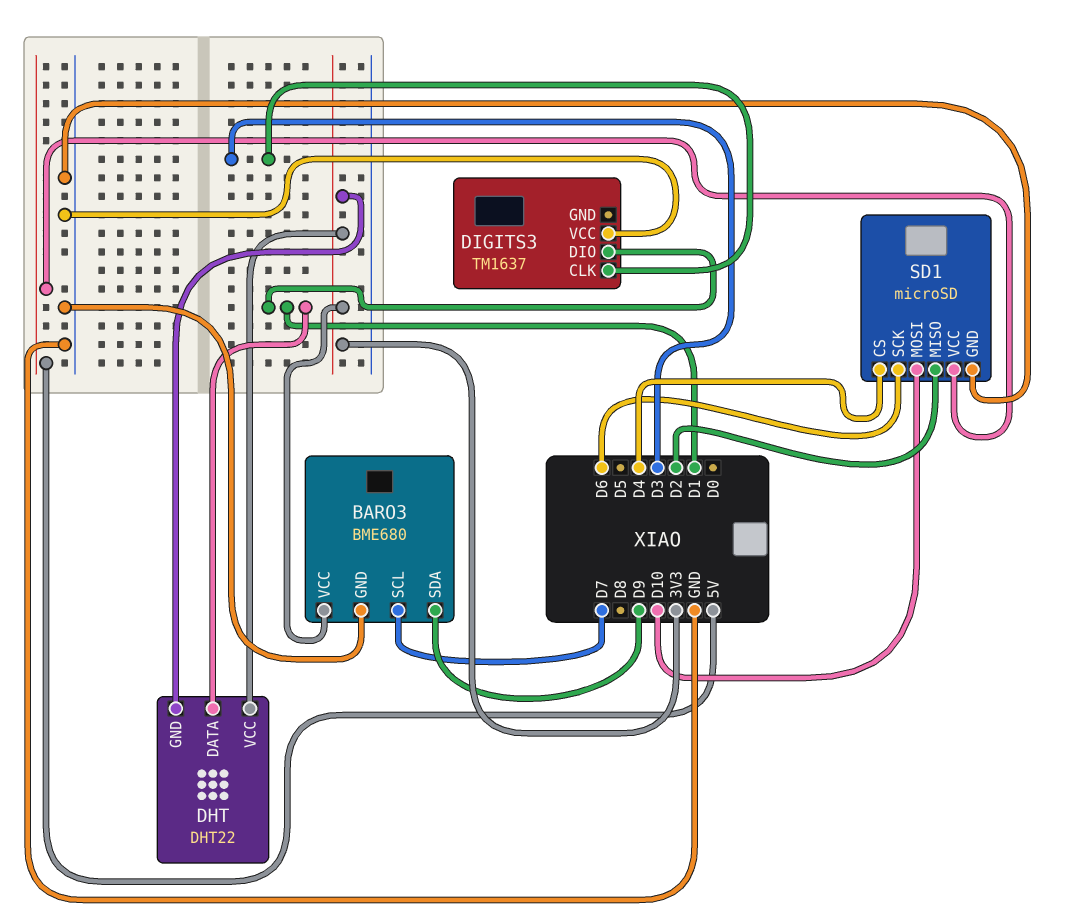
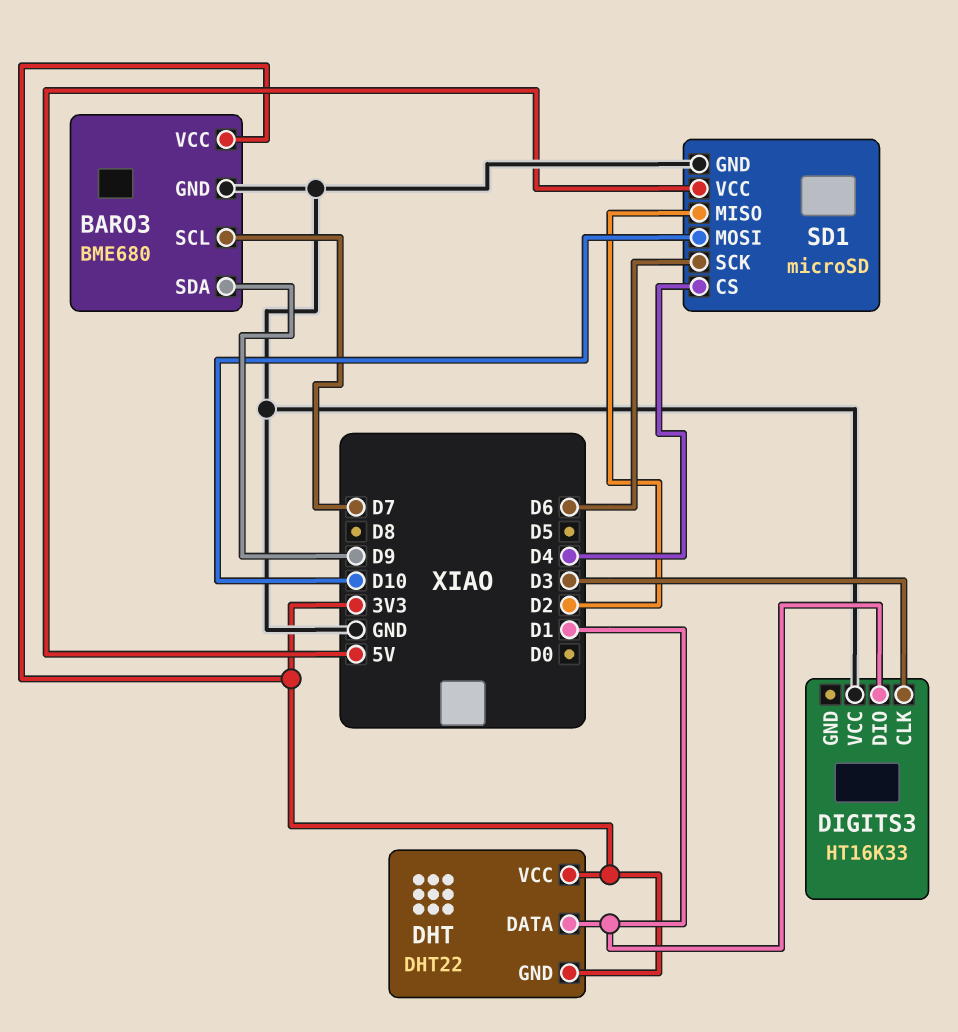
DIGITS3: TM1637 -> HT16K33

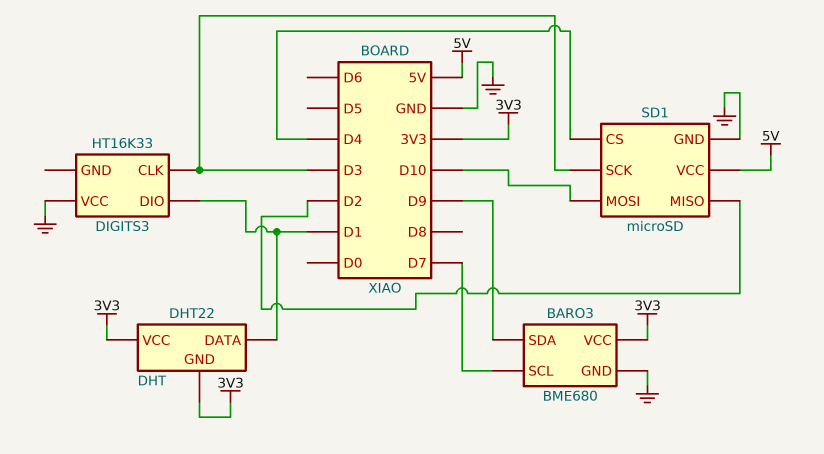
SD1 pin SCK: D6 -> D3

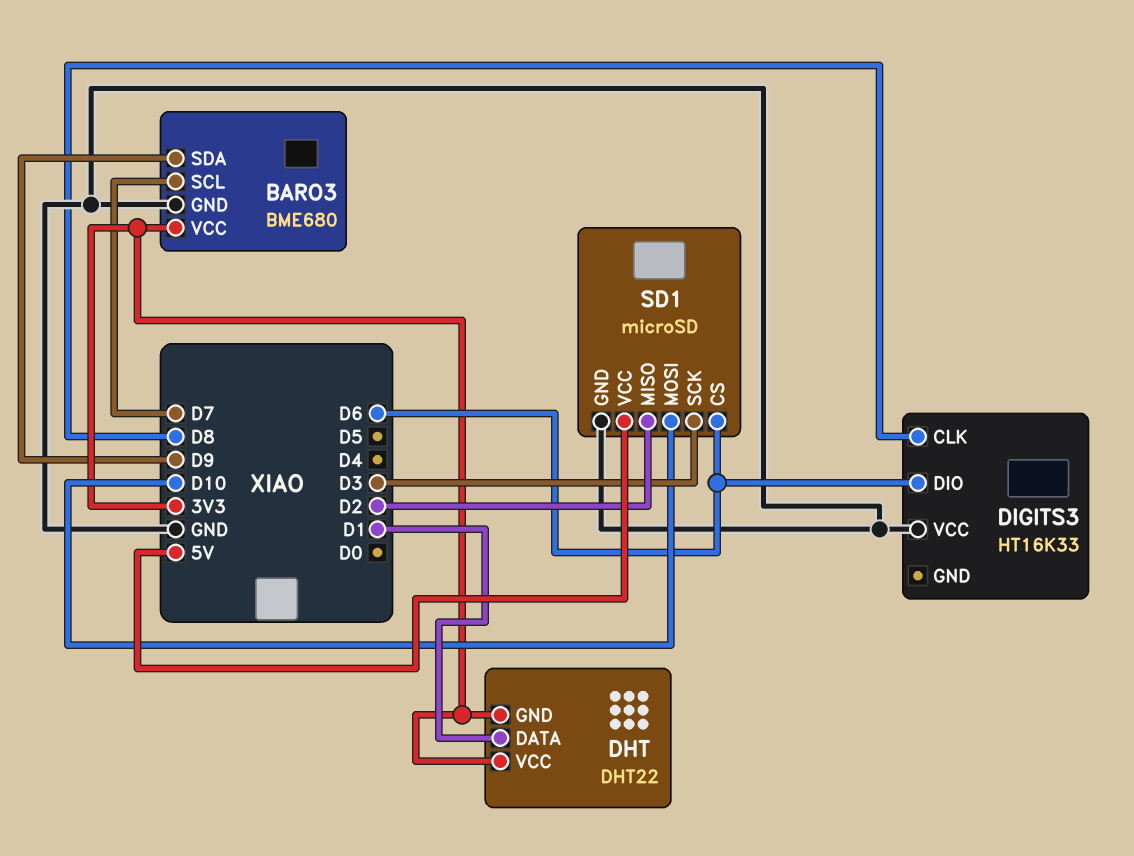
DIGITS3 pin CLK: D3 -> D8
DIGITS3 pin DIO: D1 -> D6
SD1 pin CS: D4 -> D6

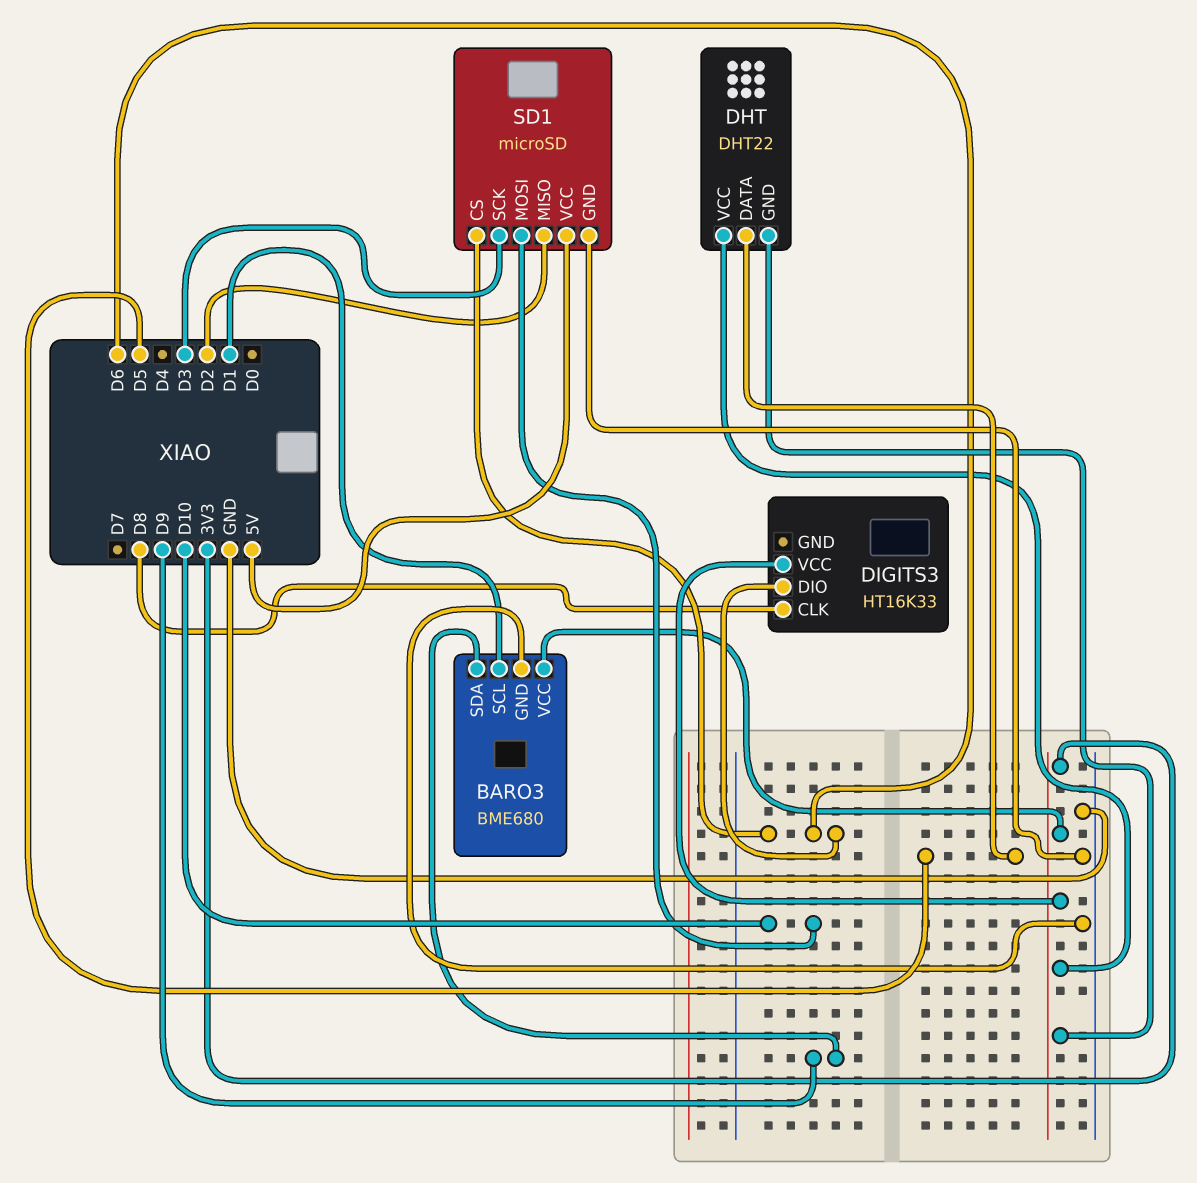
BARO3 pin SCL: D7 -> D1
DHT pin DATA: D1 -> D5
DIGITS3 pin VCC: GND -> 3V3

